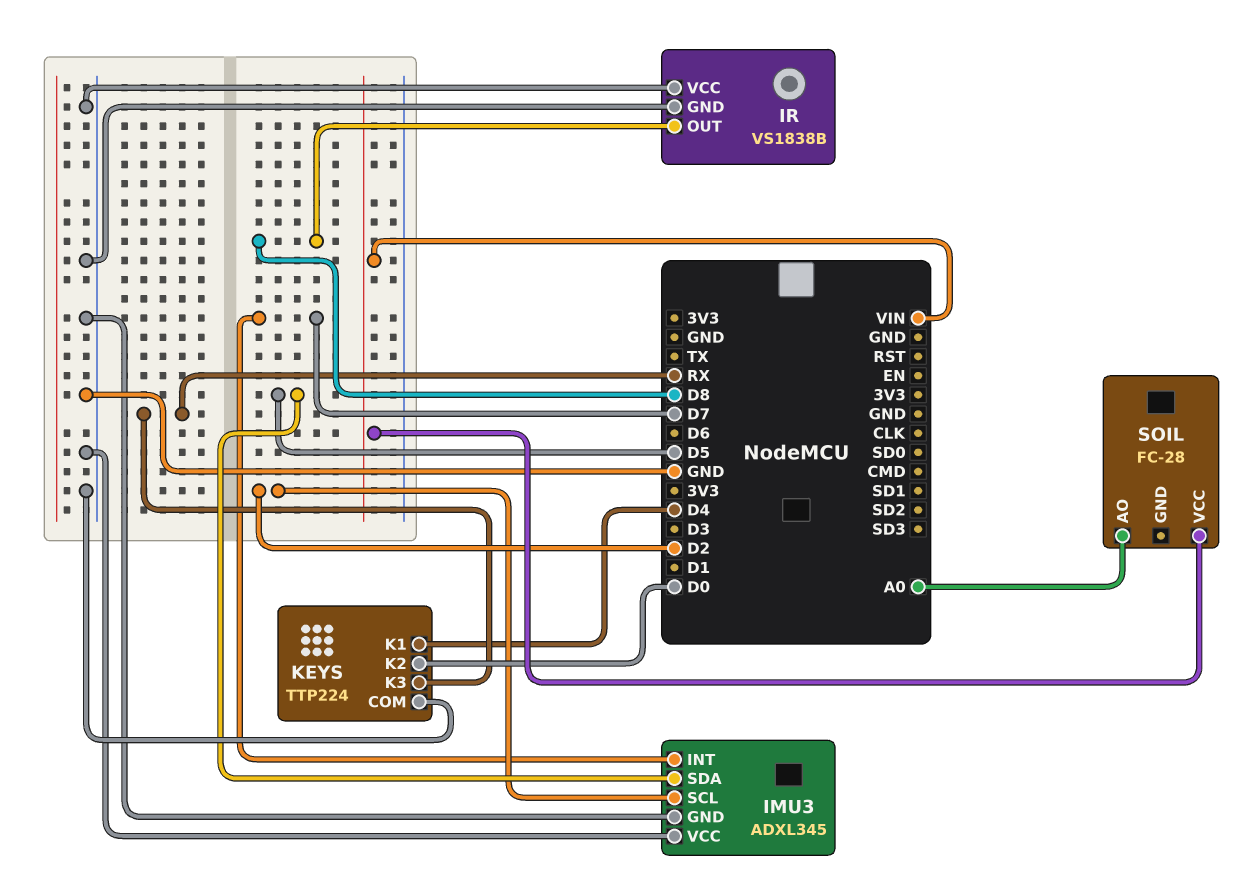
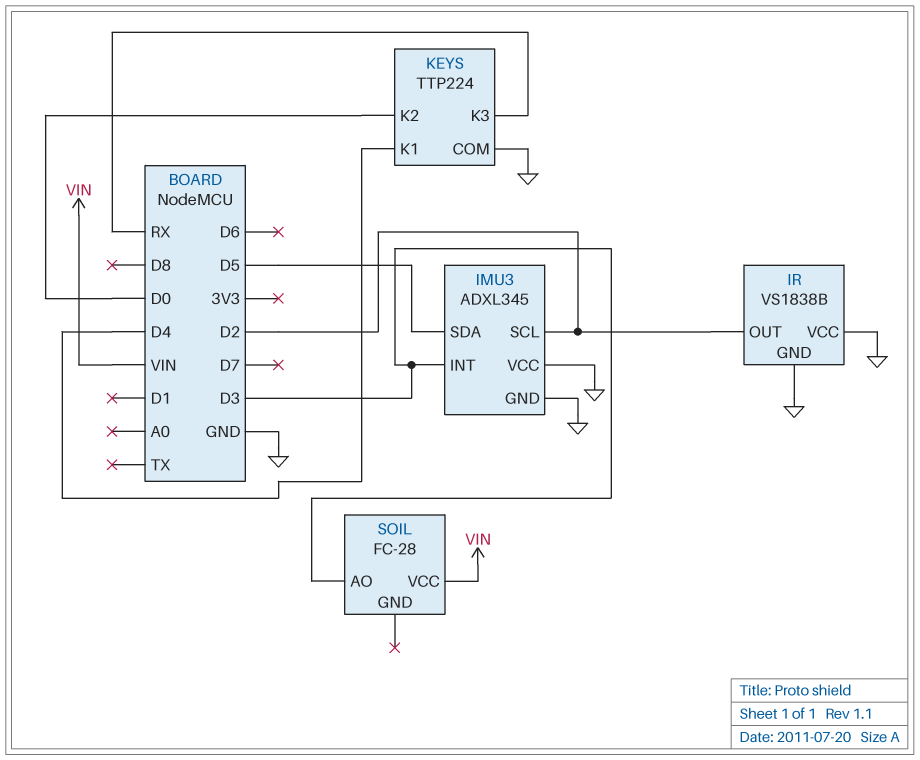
IMU3 pin INT: D7 -> D3
IR pin OUT: D8 -> D2
SOIL pin AO: A0 -> D3

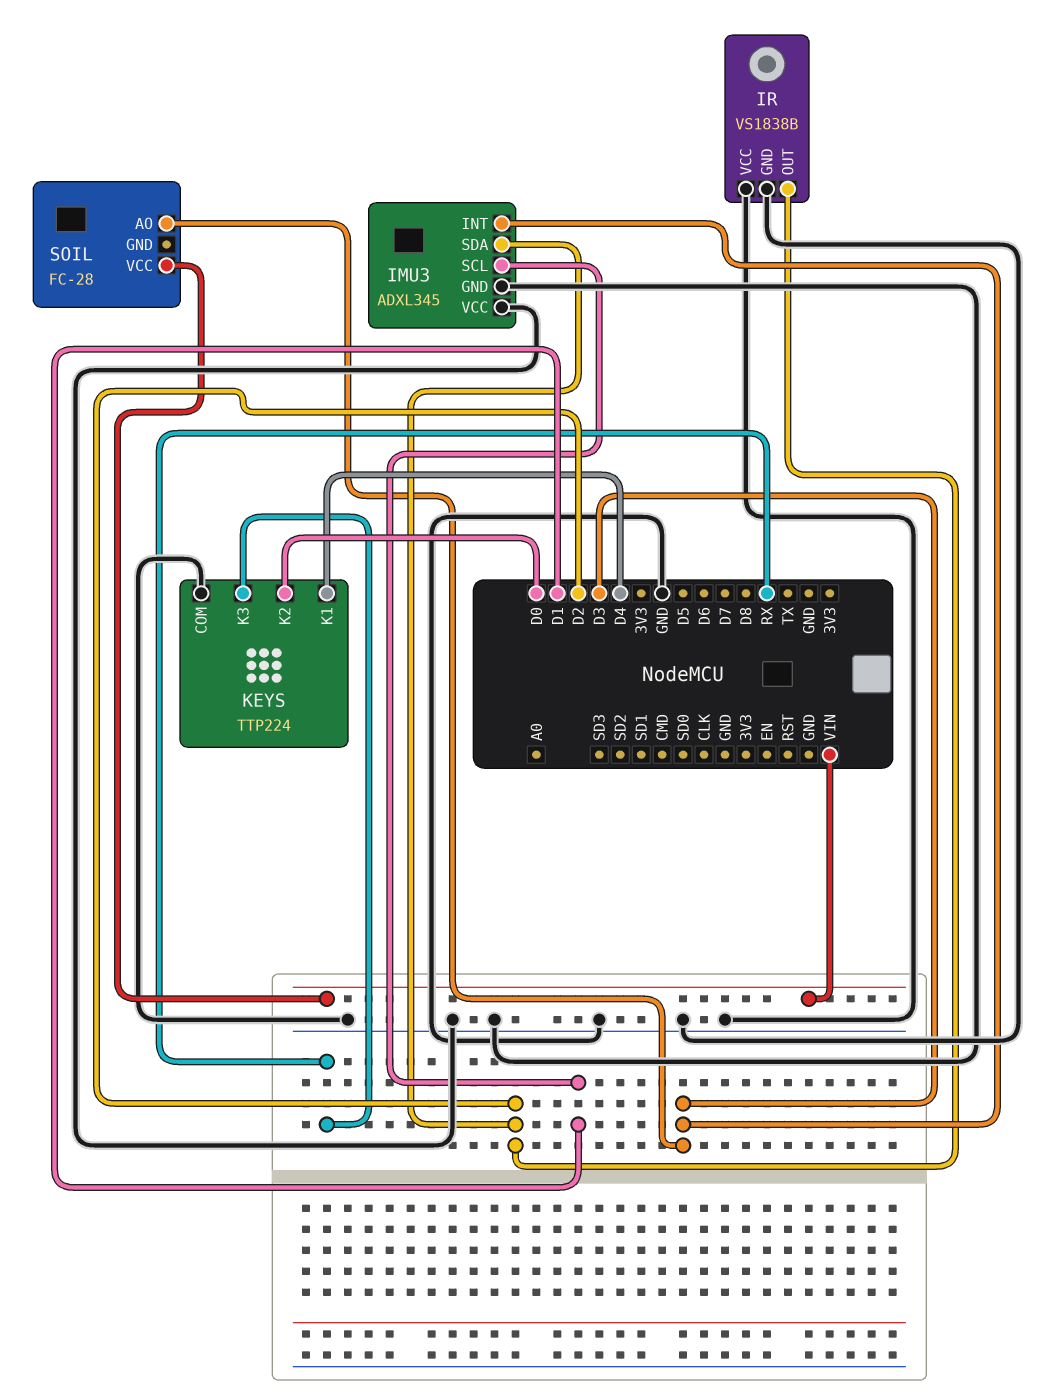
IMU3 pin SCL: D2 -> D1
IMU3 pin SDA: D5 -> D2

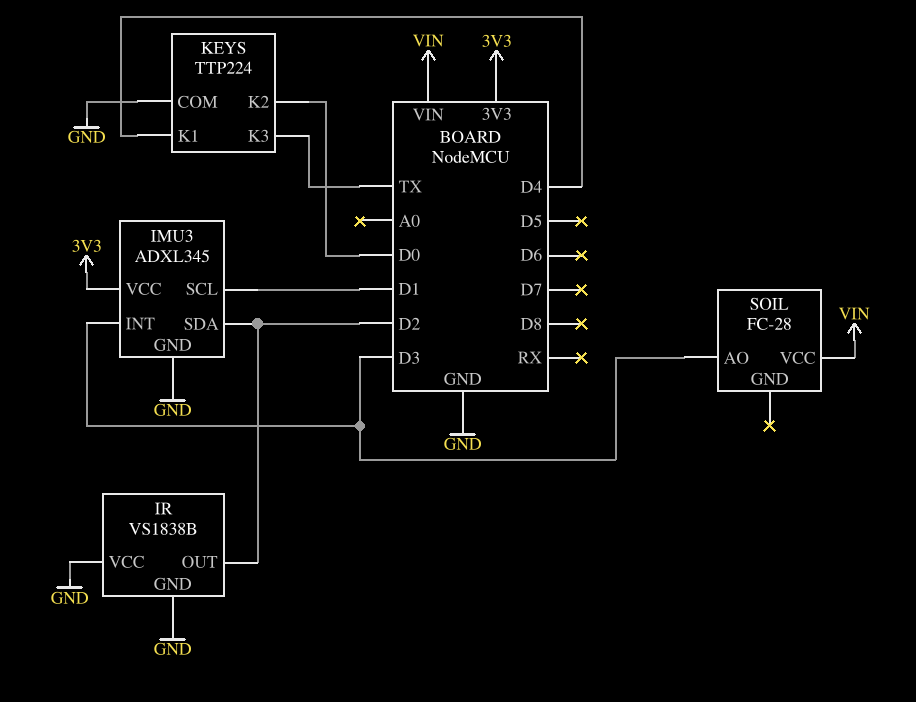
IMU3 pin VCC: GND -> 3V3
KEYS pin K3: RX -> TX

